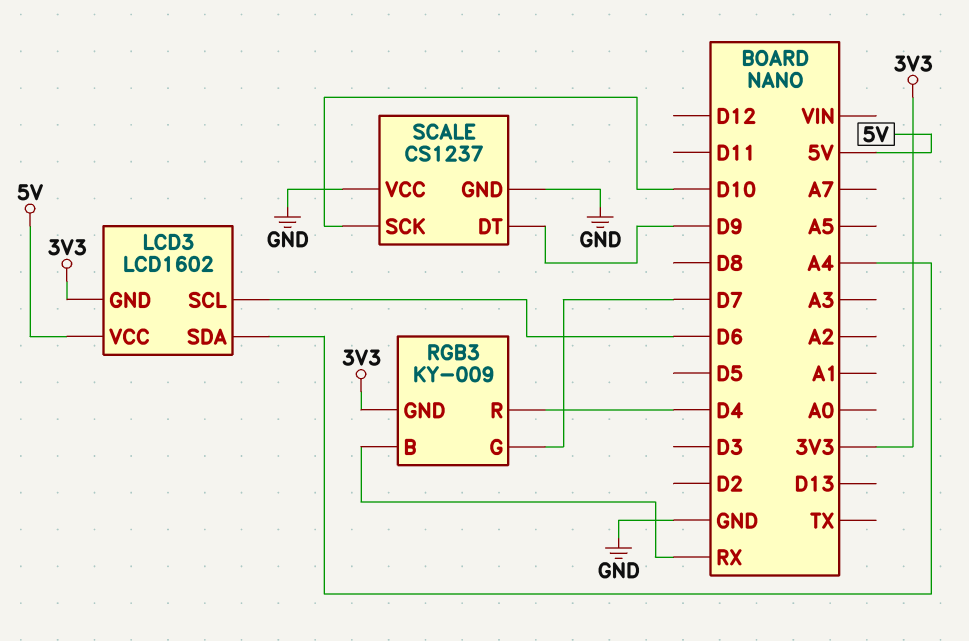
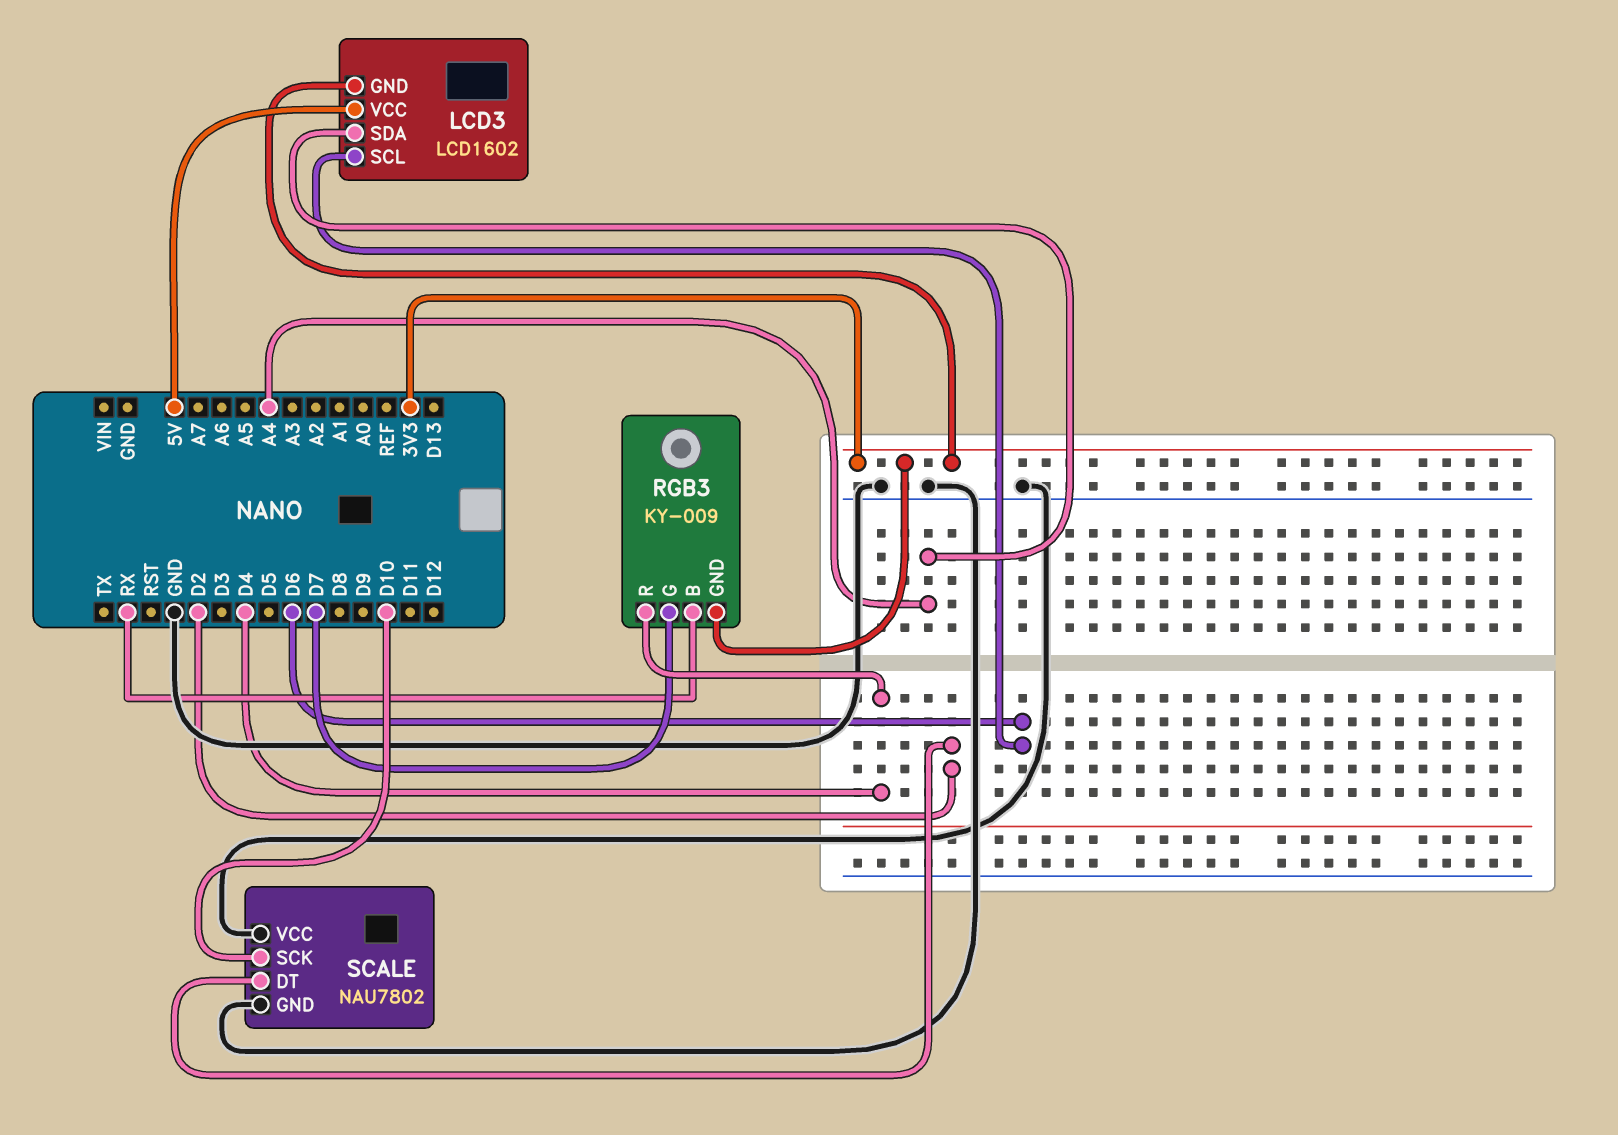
SCALE: CS1237 -> NAU7802
SCALE pin DT: D9 -> D2

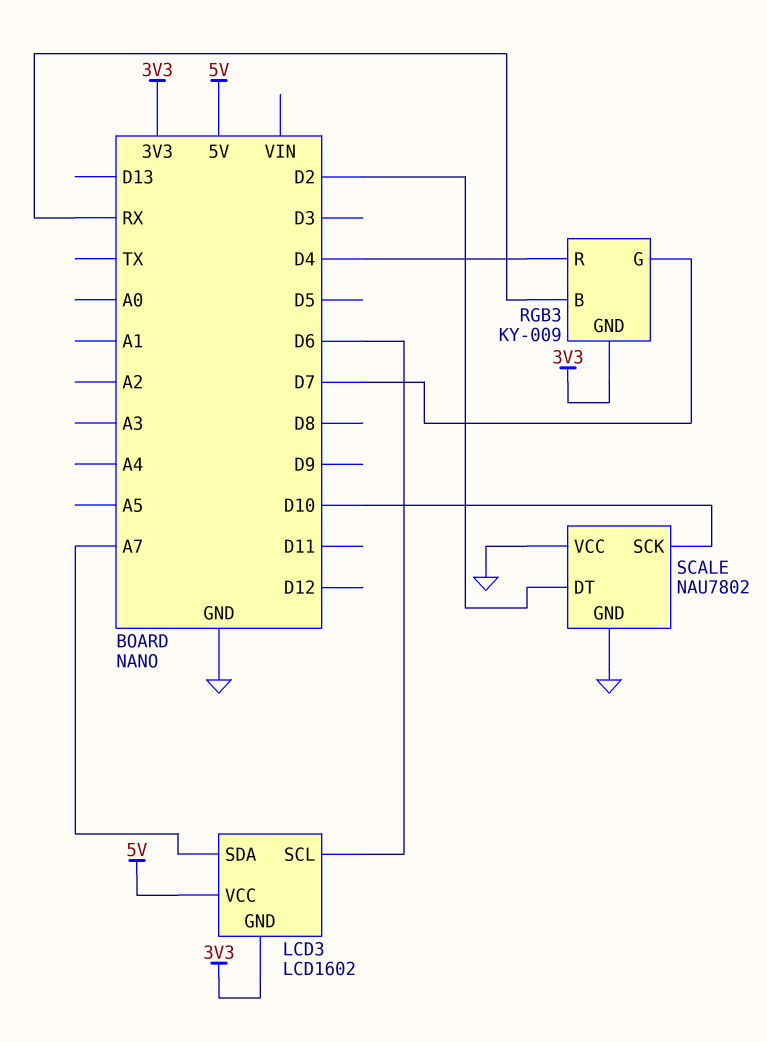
LCD3 pin SDA: A4 -> A7

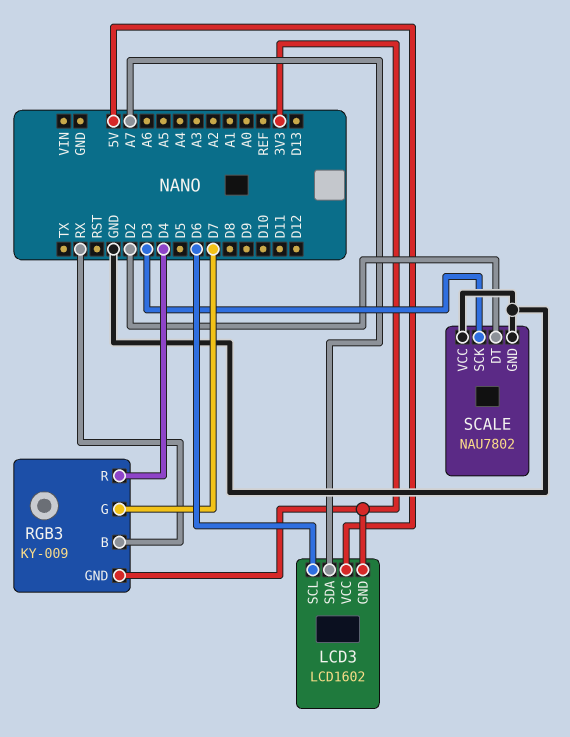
SCALE pin SCK: D10 -> D3

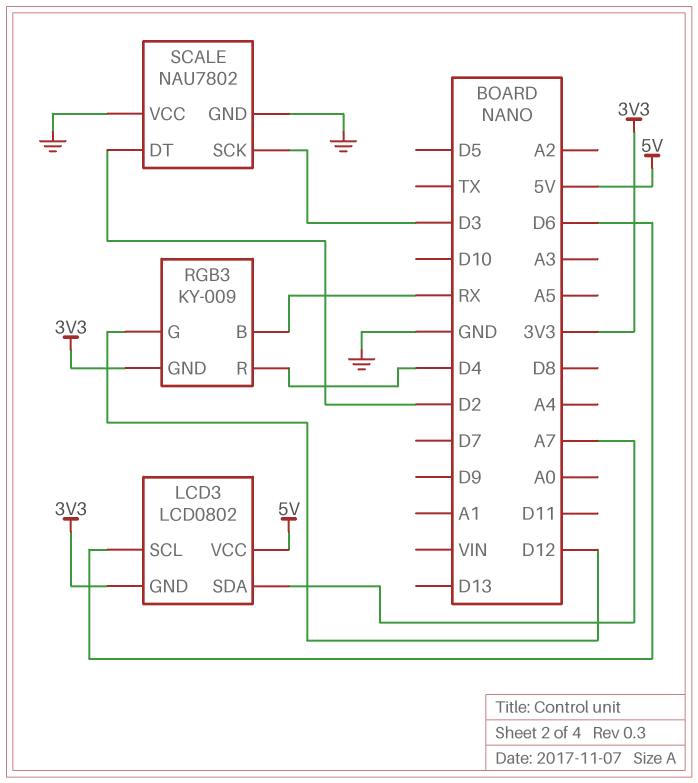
LCD3: LCD1602 -> LCD0802
RGB3 pin G: D7 -> D12

